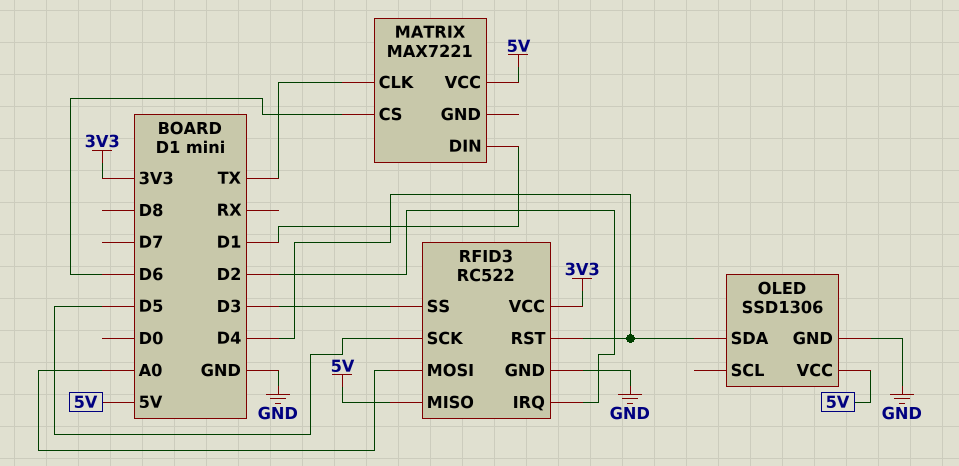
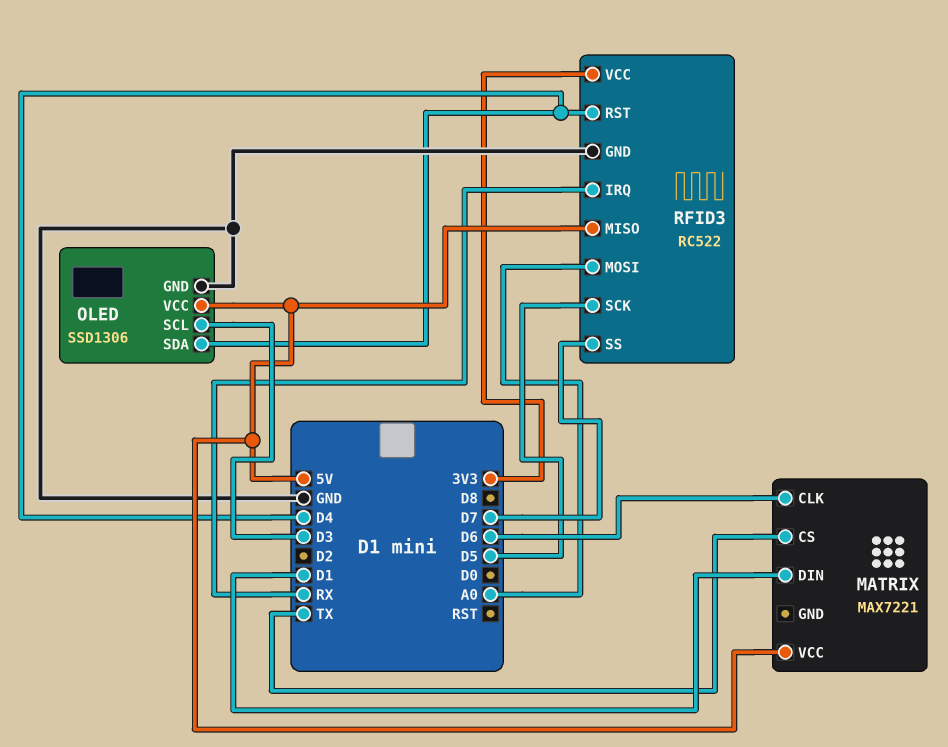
MATRIX pin CLK: TX -> D6
MATRIX pin CS: D6 -> TX
OLED pin SCL: none -> D3
RFID3 pin IRQ: D2 -> RX
RFID3 pin SS: D3 -> D7

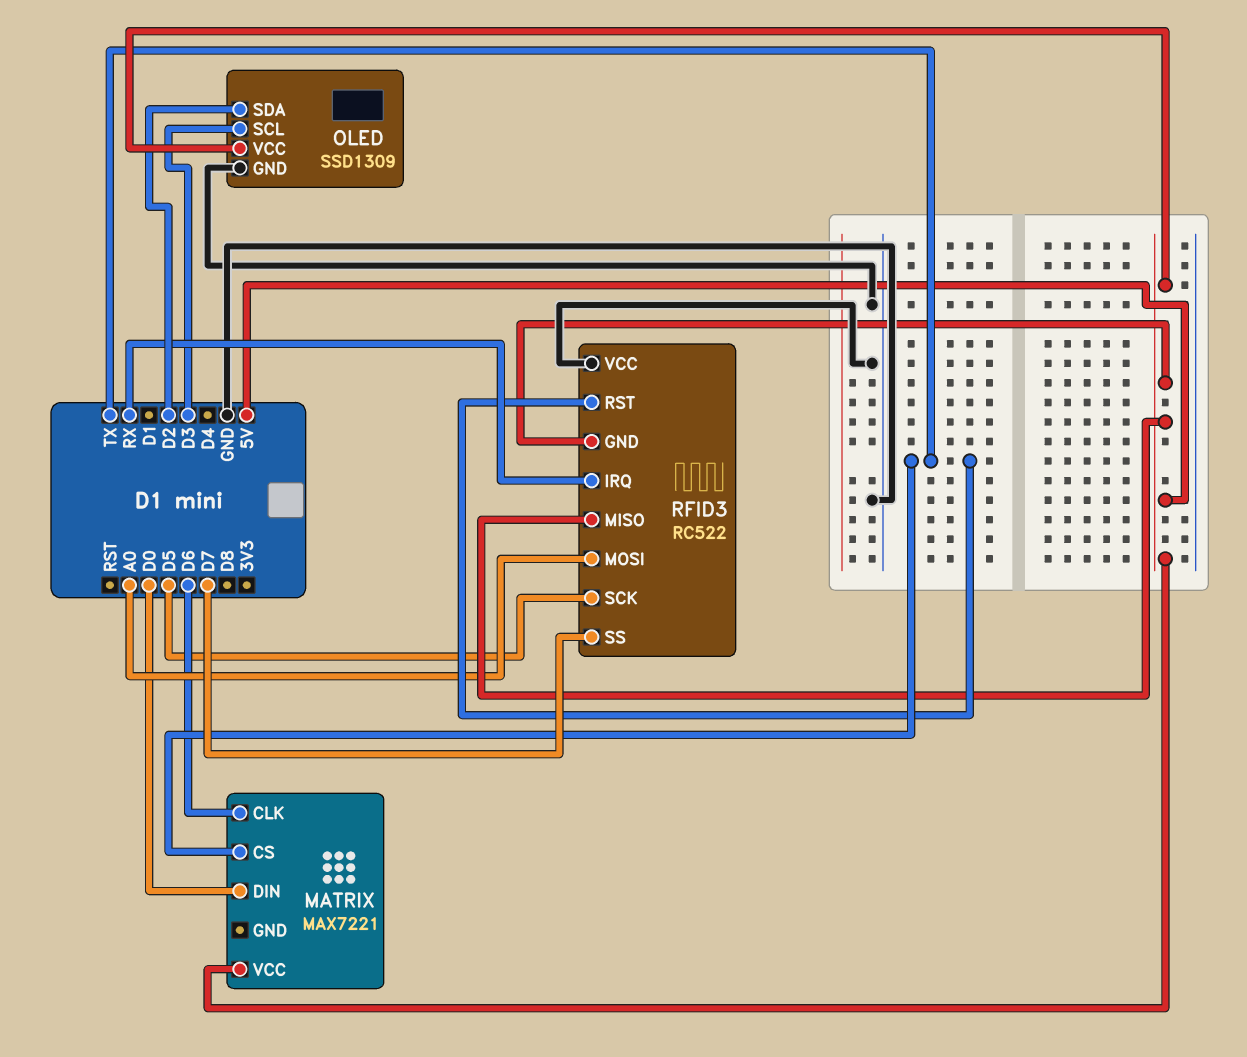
MATRIX pin DIN: D1 -> D0
OLED: SSD1306 -> SSD1309
OLED pin SDA: D4 -> D2
RFID3 pin GND: GND -> 5V
RFID3 pin RST: D4 -> TX
RFID3 pin VCC: 3V3 -> GND

